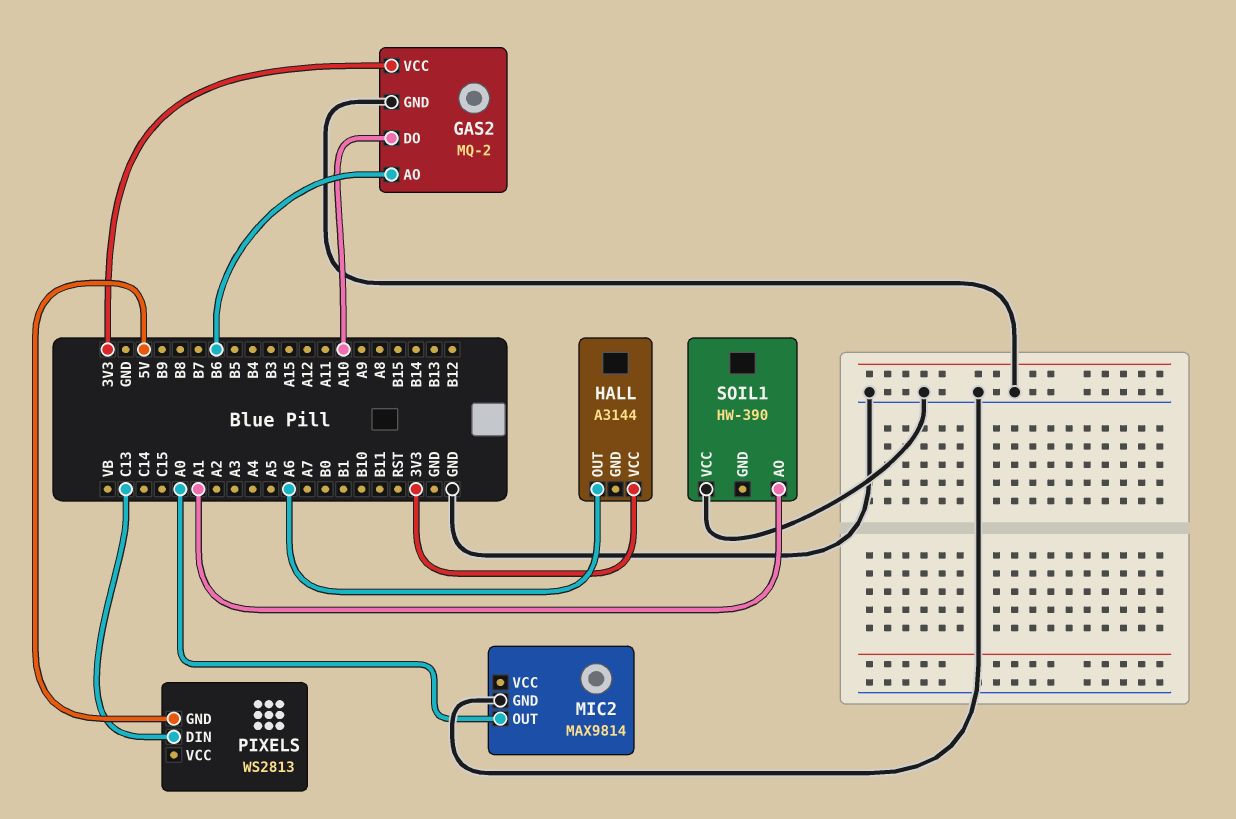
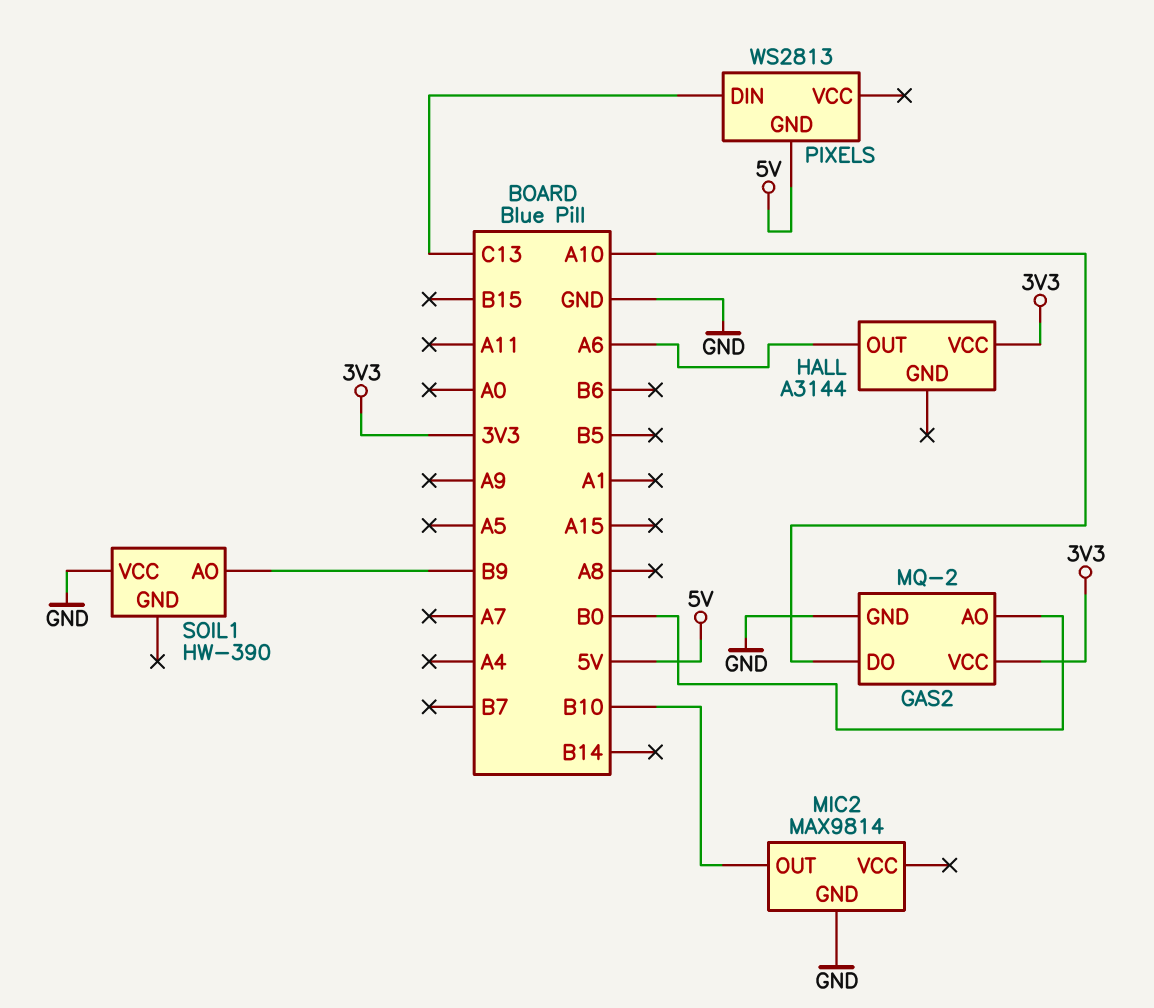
GAS2 pin AO: B6 -> B0
MIC2 pin OUT: A0 -> B10
SOIL1 pin AO: A1 -> B9

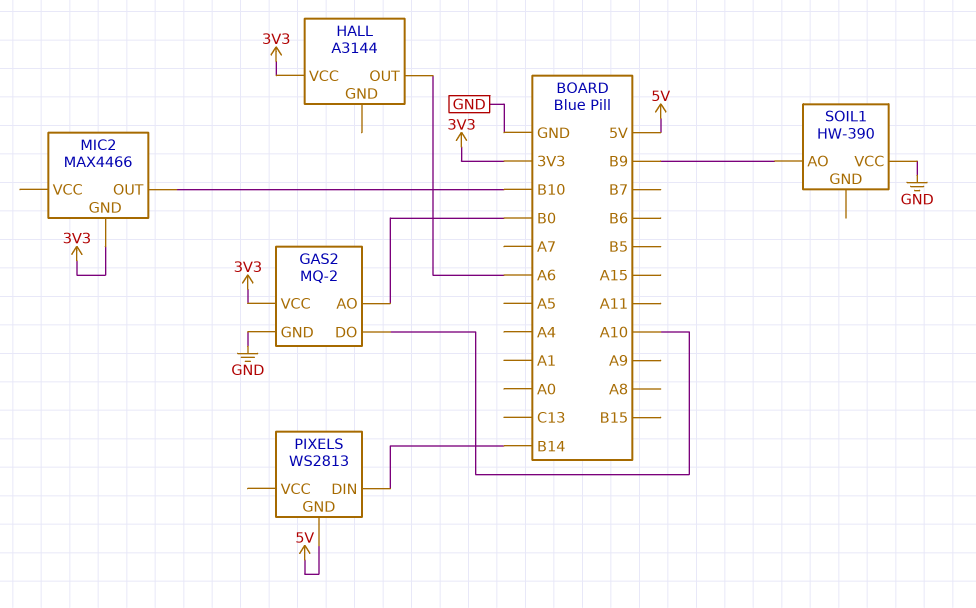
MIC2: MAX9814 -> MAX4466
MIC2 pin GND: GND -> 3V3
PIXELS pin DIN: C13 -> B14

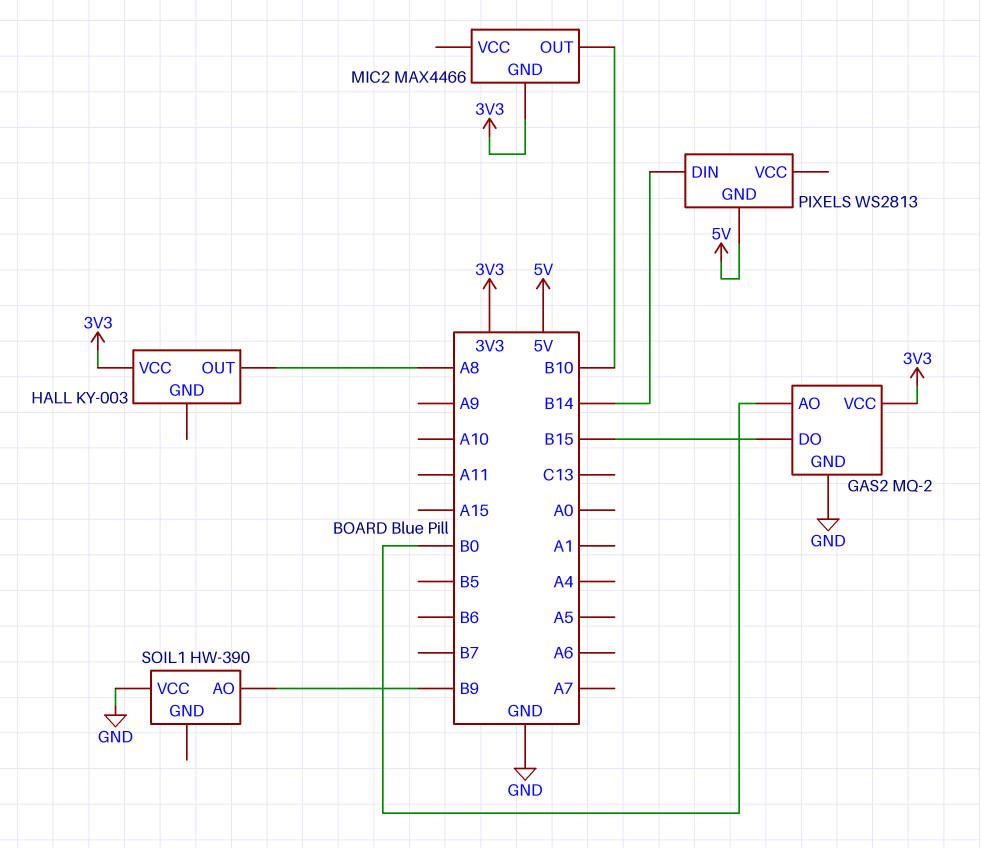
GAS2 pin DO: A10 -> B15
HALL: A3144 -> KY-003
HALL pin OUT: A6 -> A8

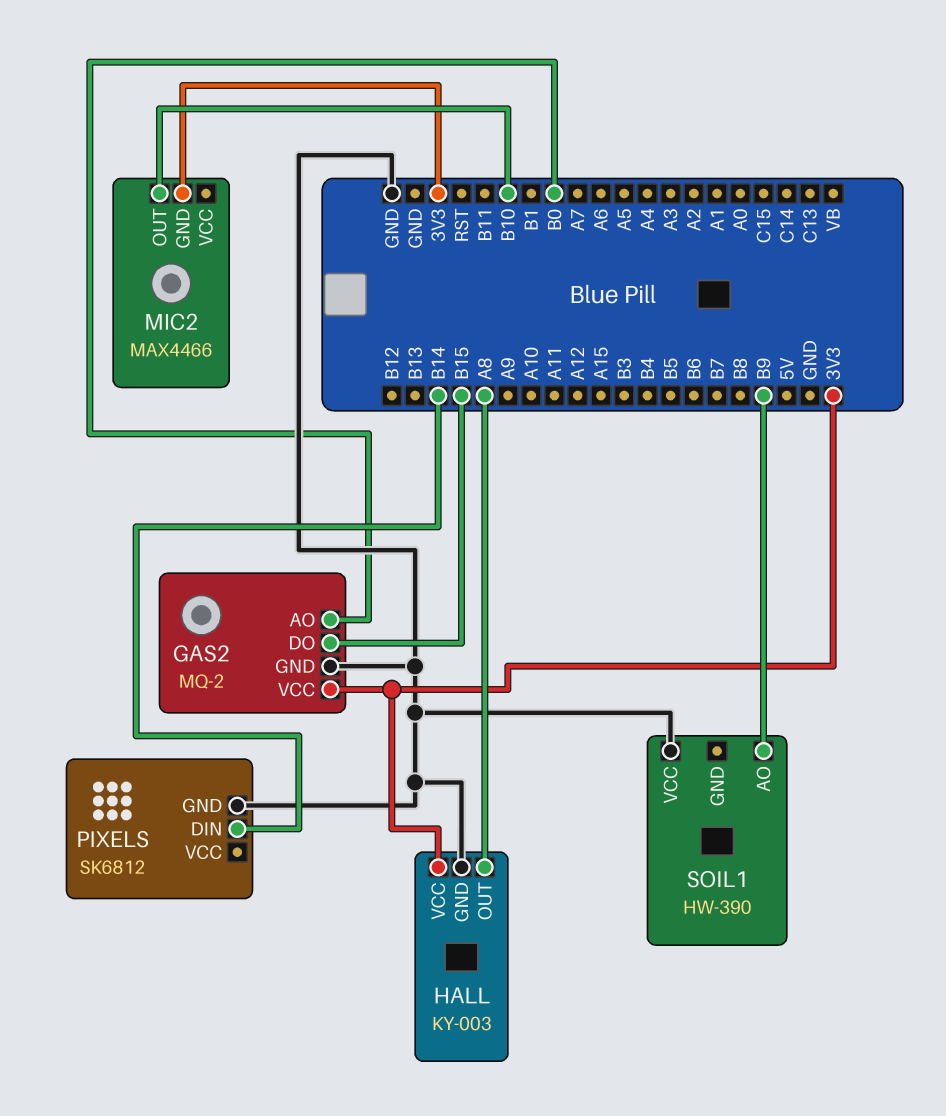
HALL pin GND: none -> GND
PIXELS: WS2813 -> SK6812
PIXELS pin GND: 5V -> GND

